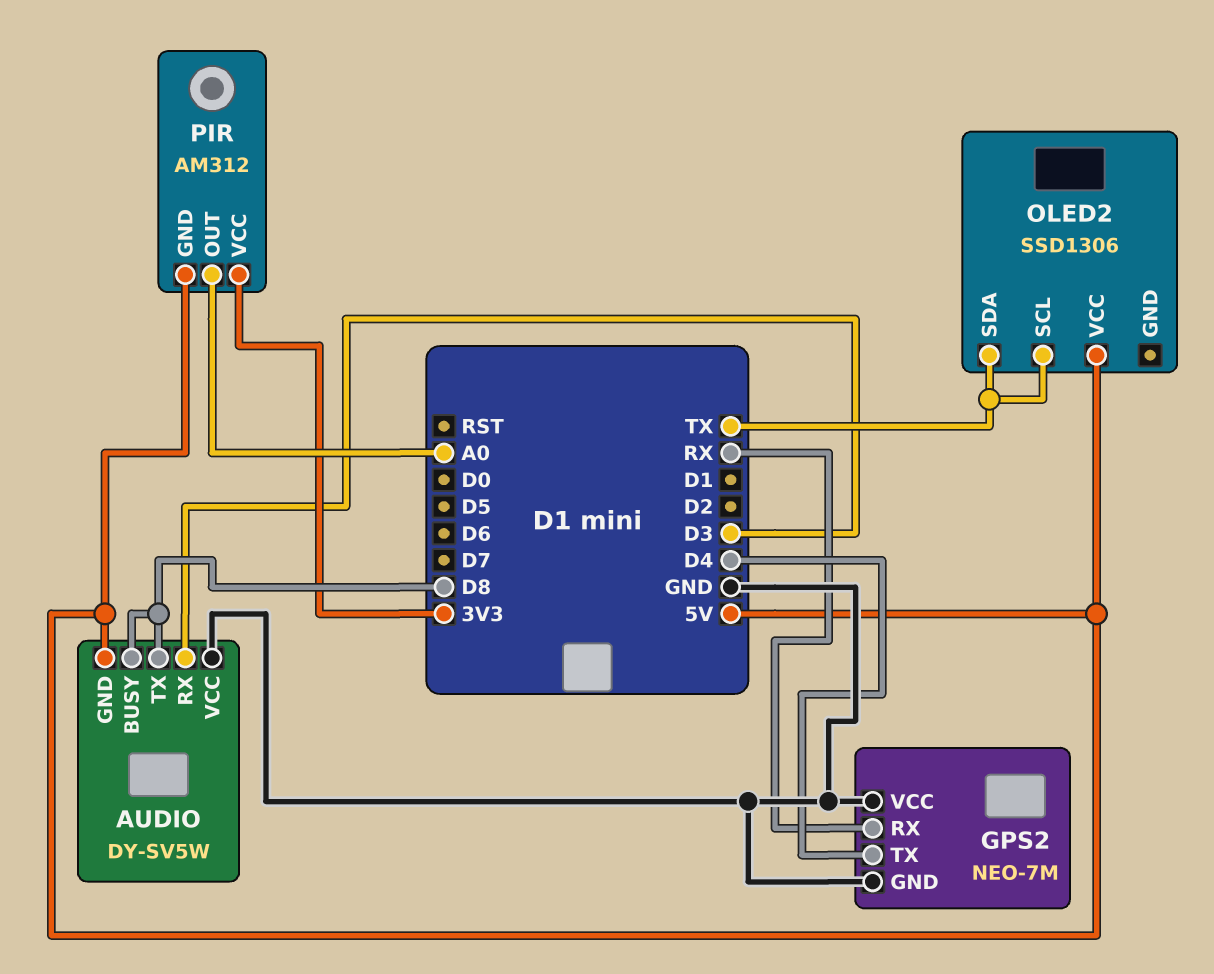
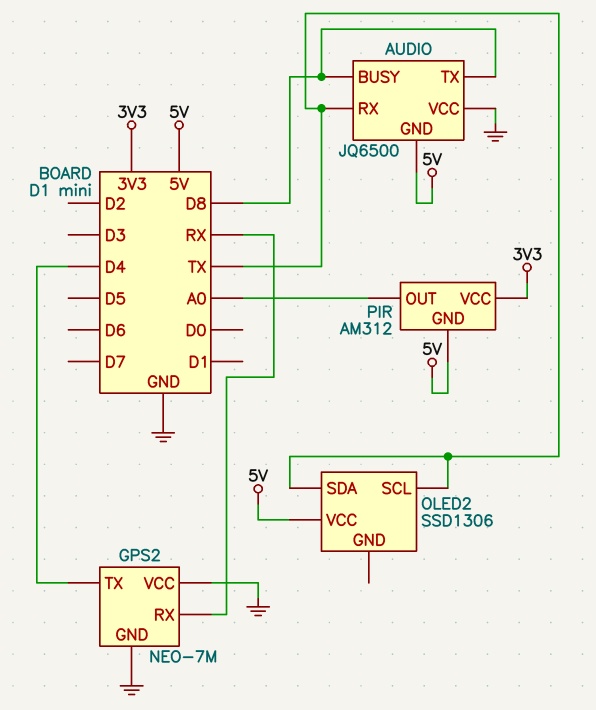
AUDIO: DY-SV5W -> JQ6500
AUDIO pin RX: D3 -> TX

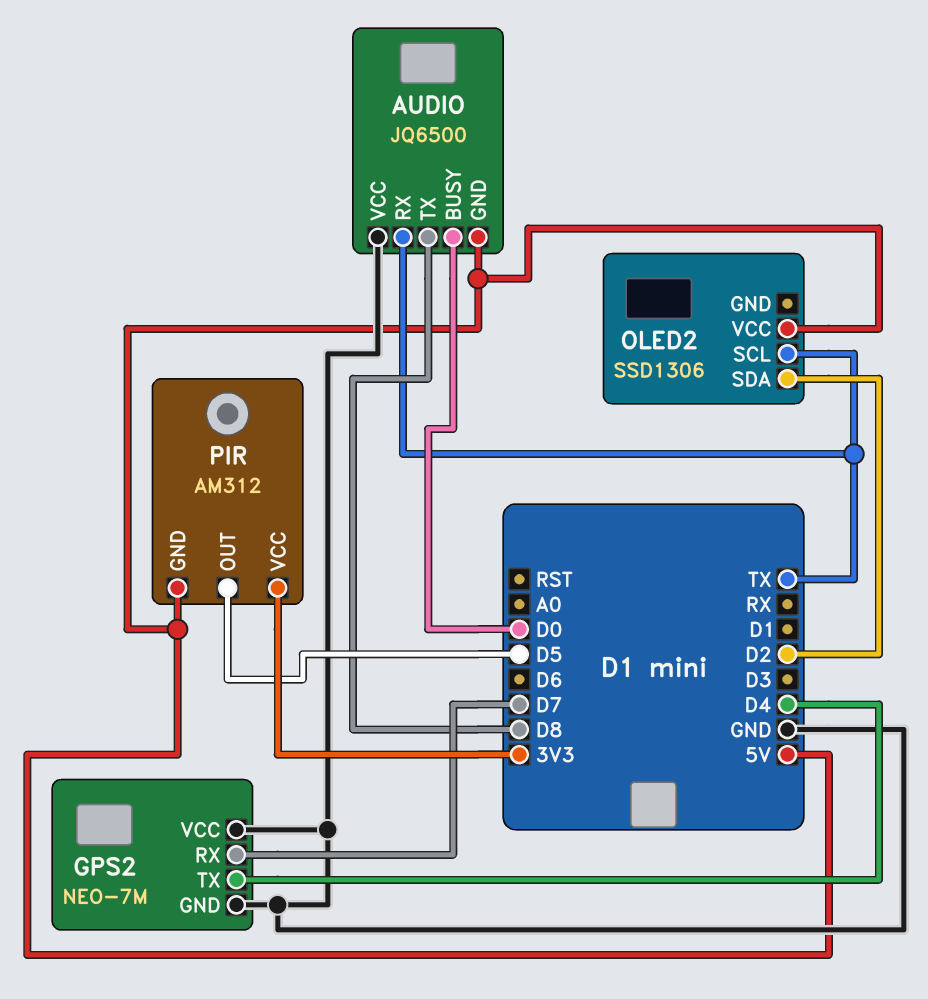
AUDIO pin BUSY: D8 -> D0
GPS2 pin RX: RX -> D7
OLED2 pin SDA: TX -> D2
PIR pin OUT: A0 -> D5

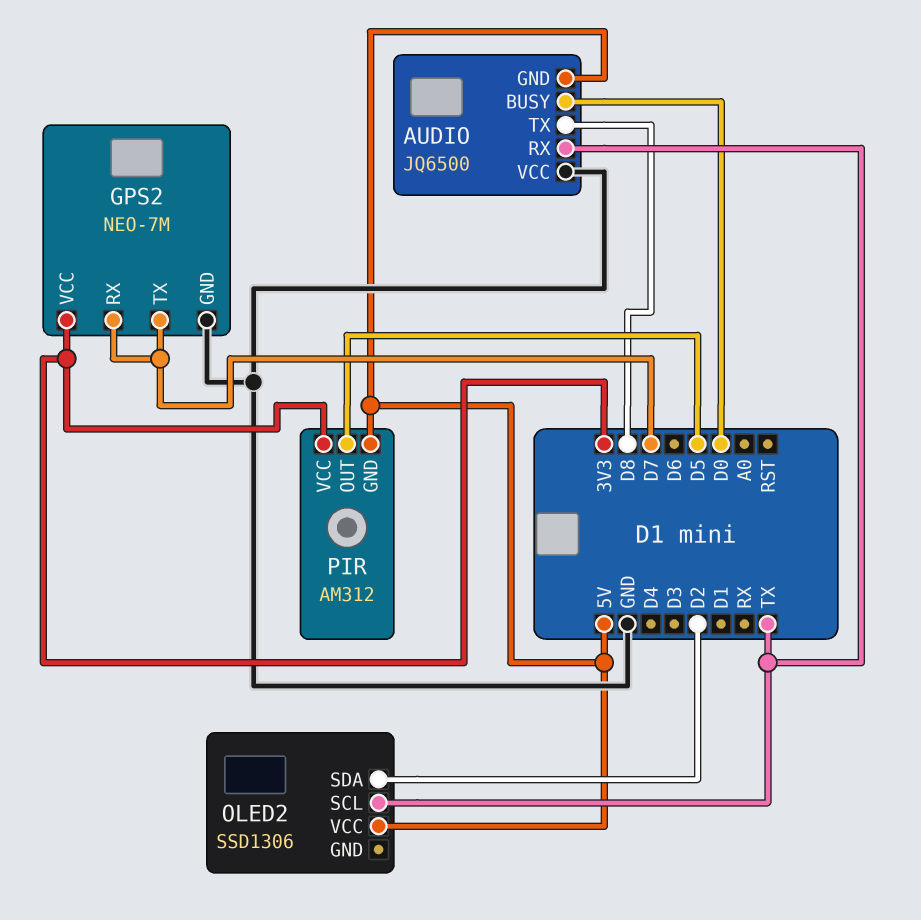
GPS2 pin TX: D4 -> D7
GPS2 pin VCC: GND -> 3V3

